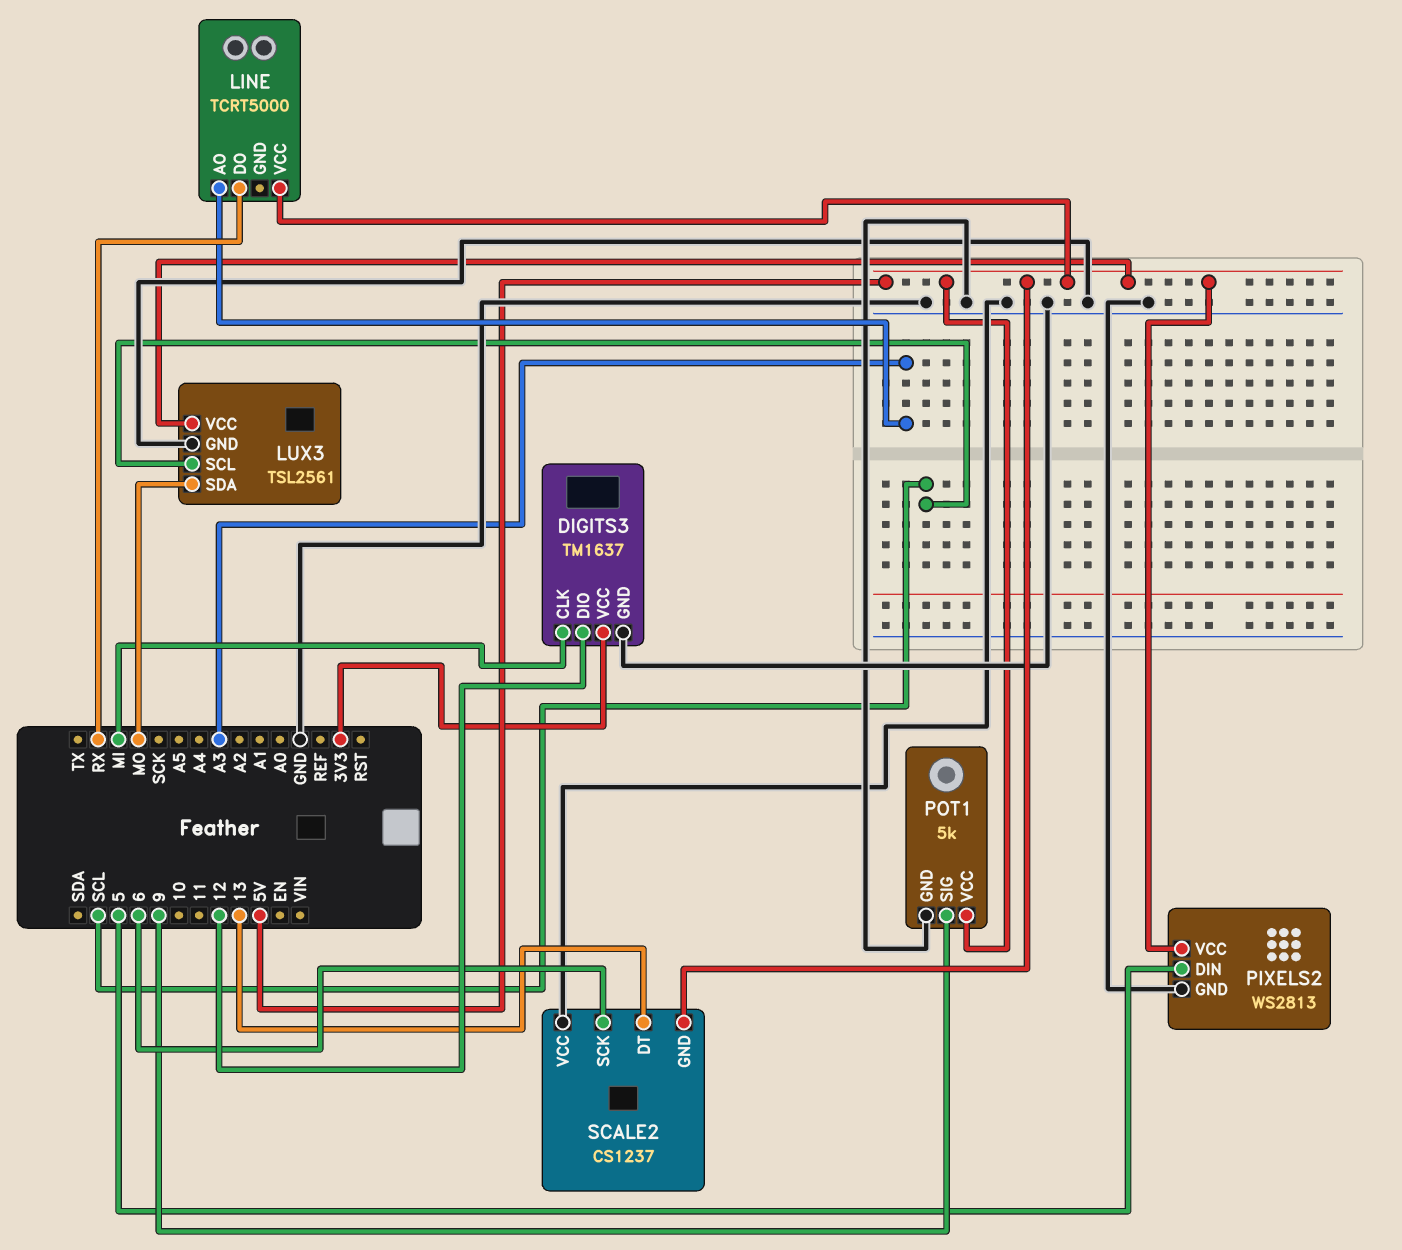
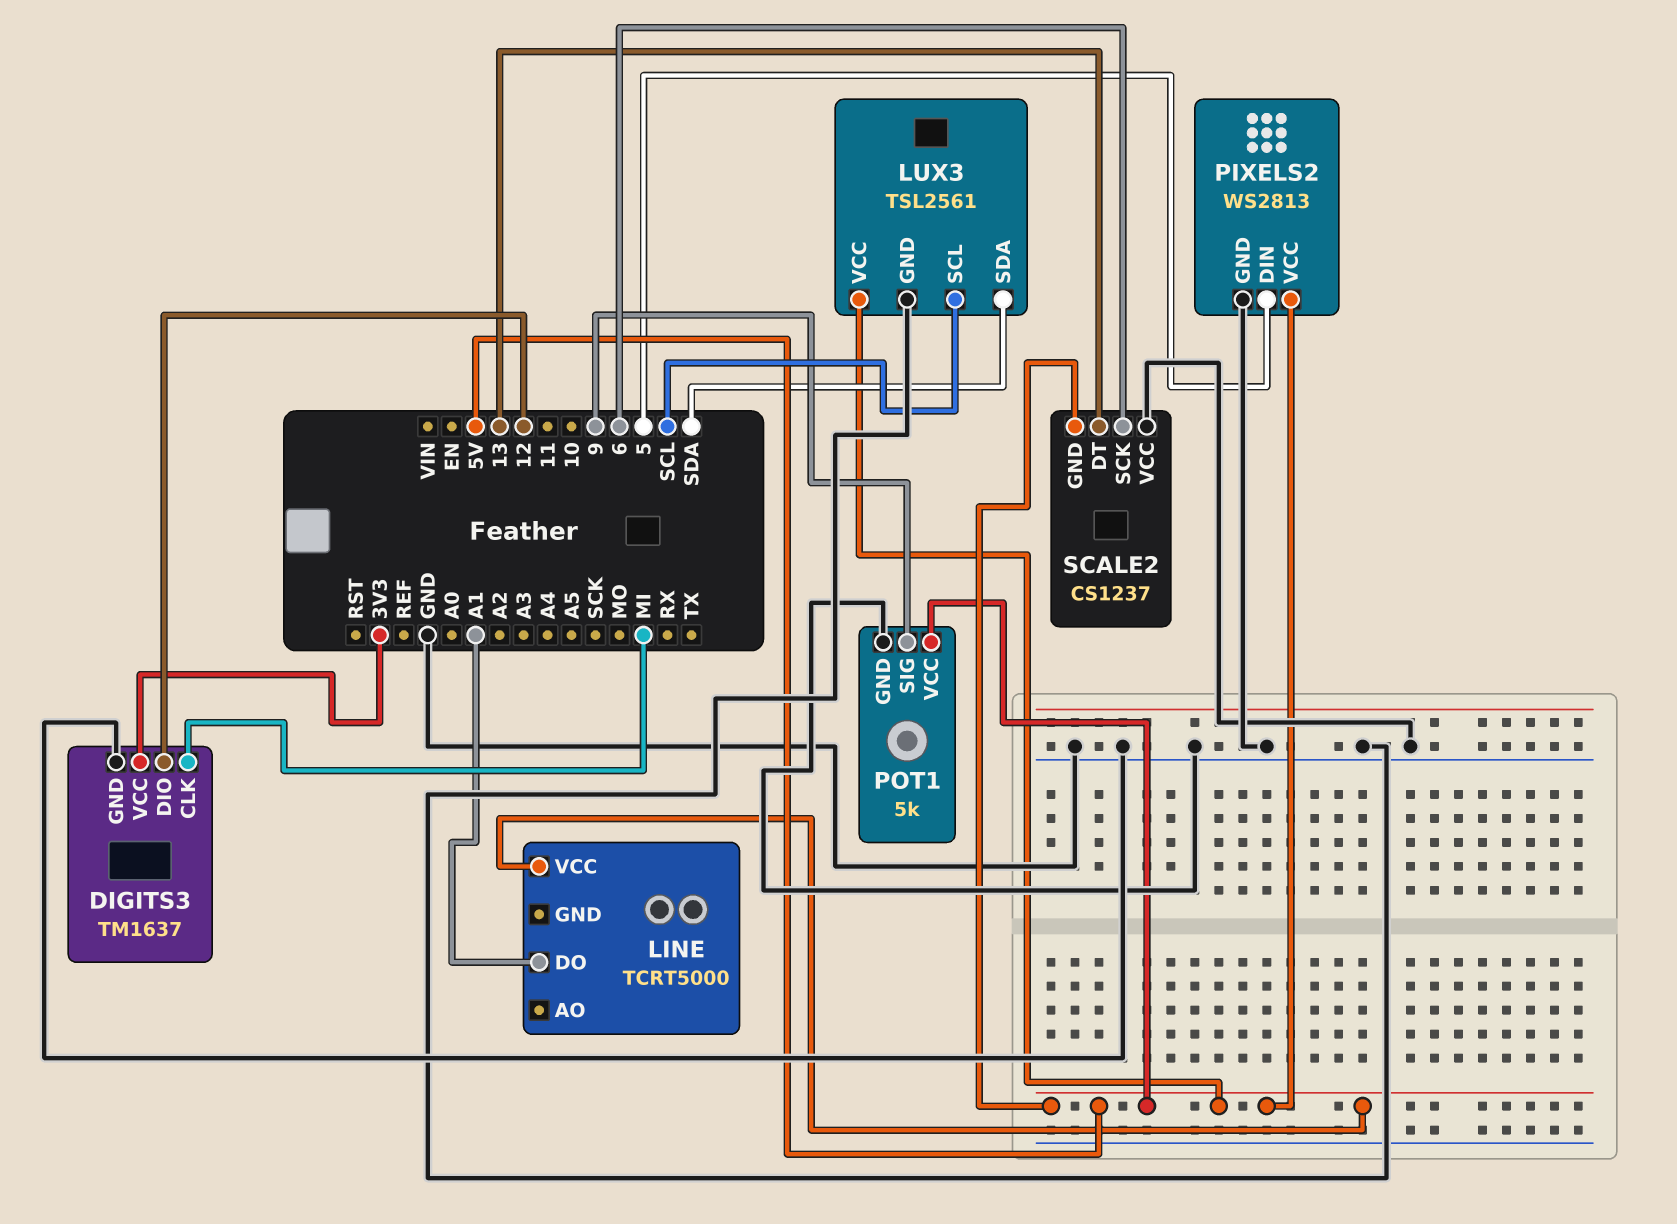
LINE pin AO: A3 -> none
LINE pin DO: RX -> A1
LUX3 pin SDA: MO -> SDA

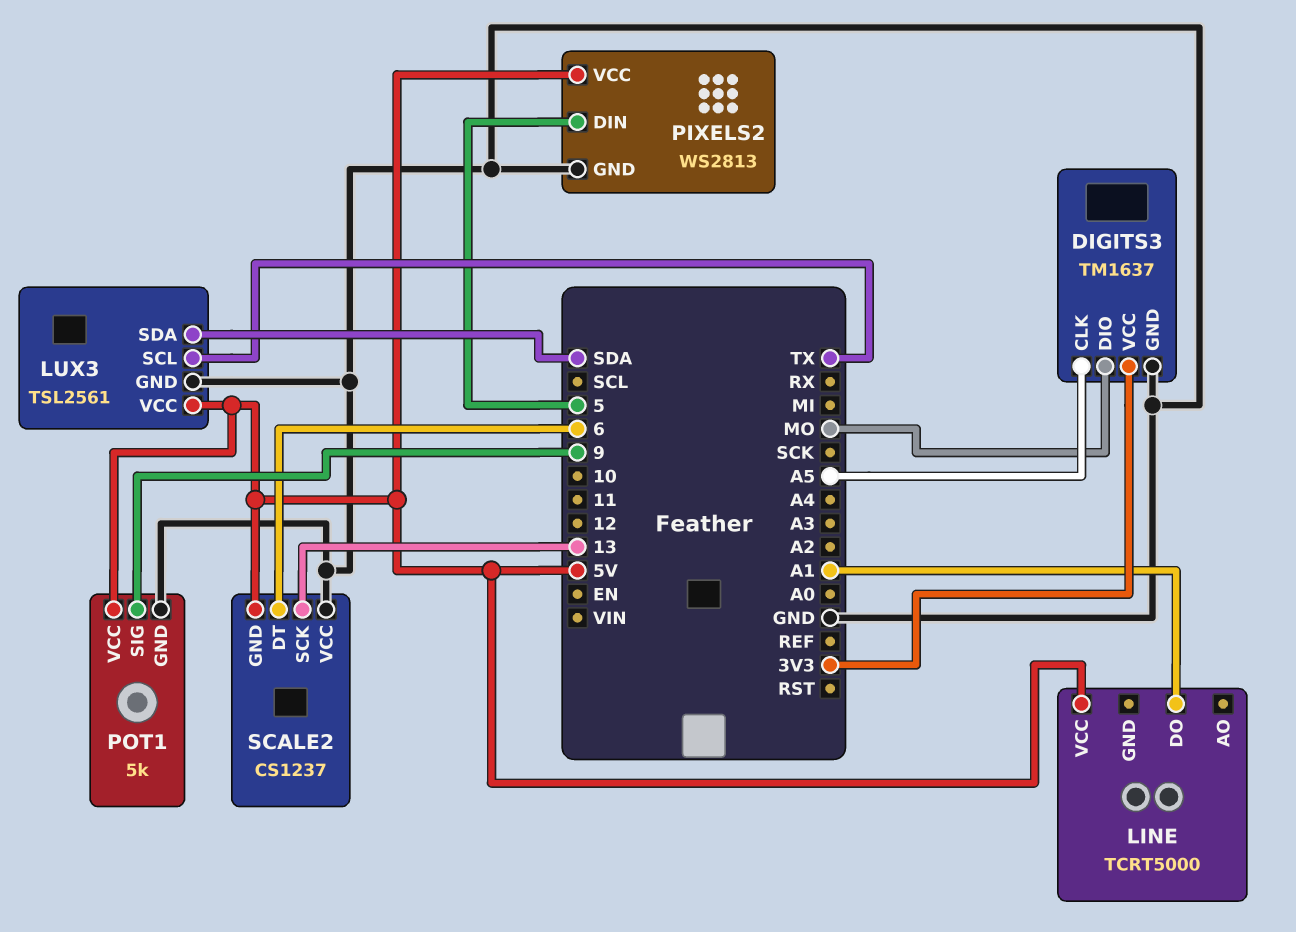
DIGITS3 pin CLK: MI -> A5
DIGITS3 pin DIO: 12 -> MO
LUX3 pin SCL: SCL -> TX
SCALE2 pin DT: 13 -> 6
SCALE2 pin SCK: 6 -> 13

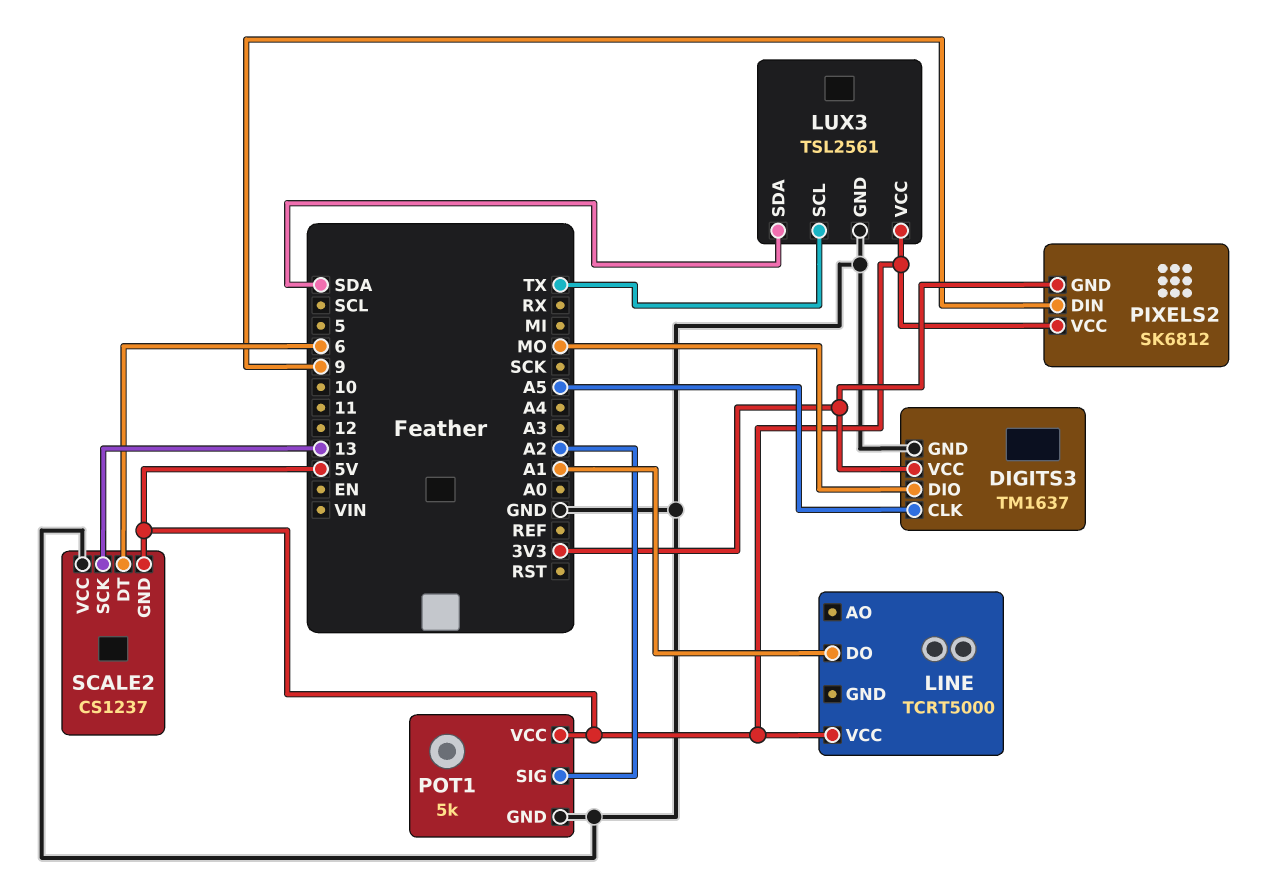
PIXELS2: WS2813 -> SK6812
PIXELS2 pin DIN: 5 -> 9
PIXELS2 pin GND: GND -> 3V3
POT1 pin SIG: 9 -> A2

